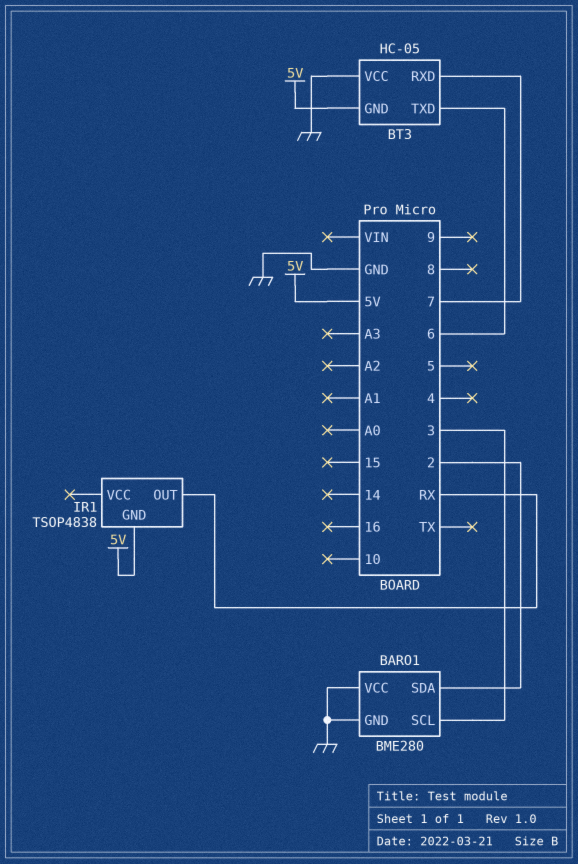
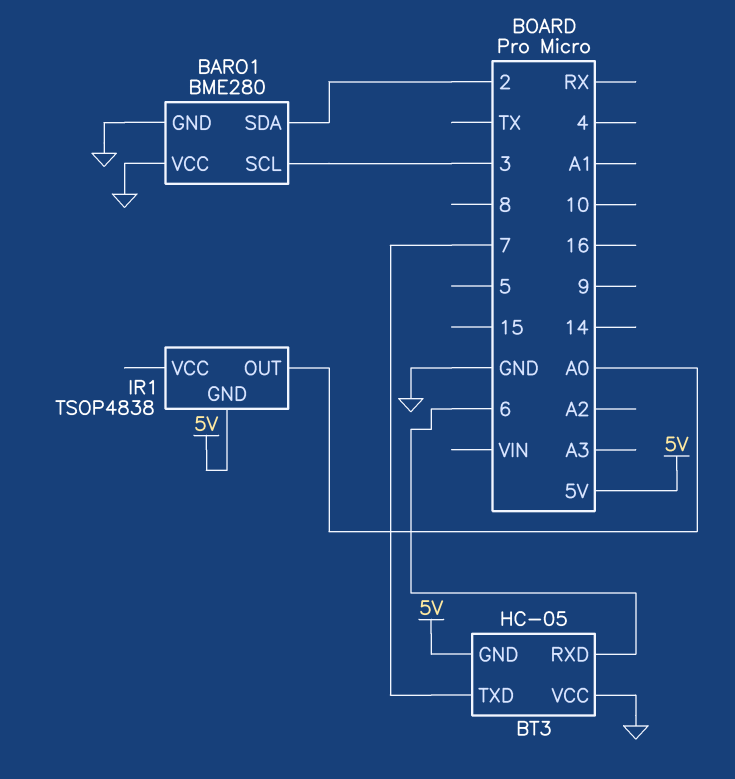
BT3 pin RXD: 7 -> 6
BT3 pin TXD: 6 -> 7
IR1 pin OUT: RX -> A0

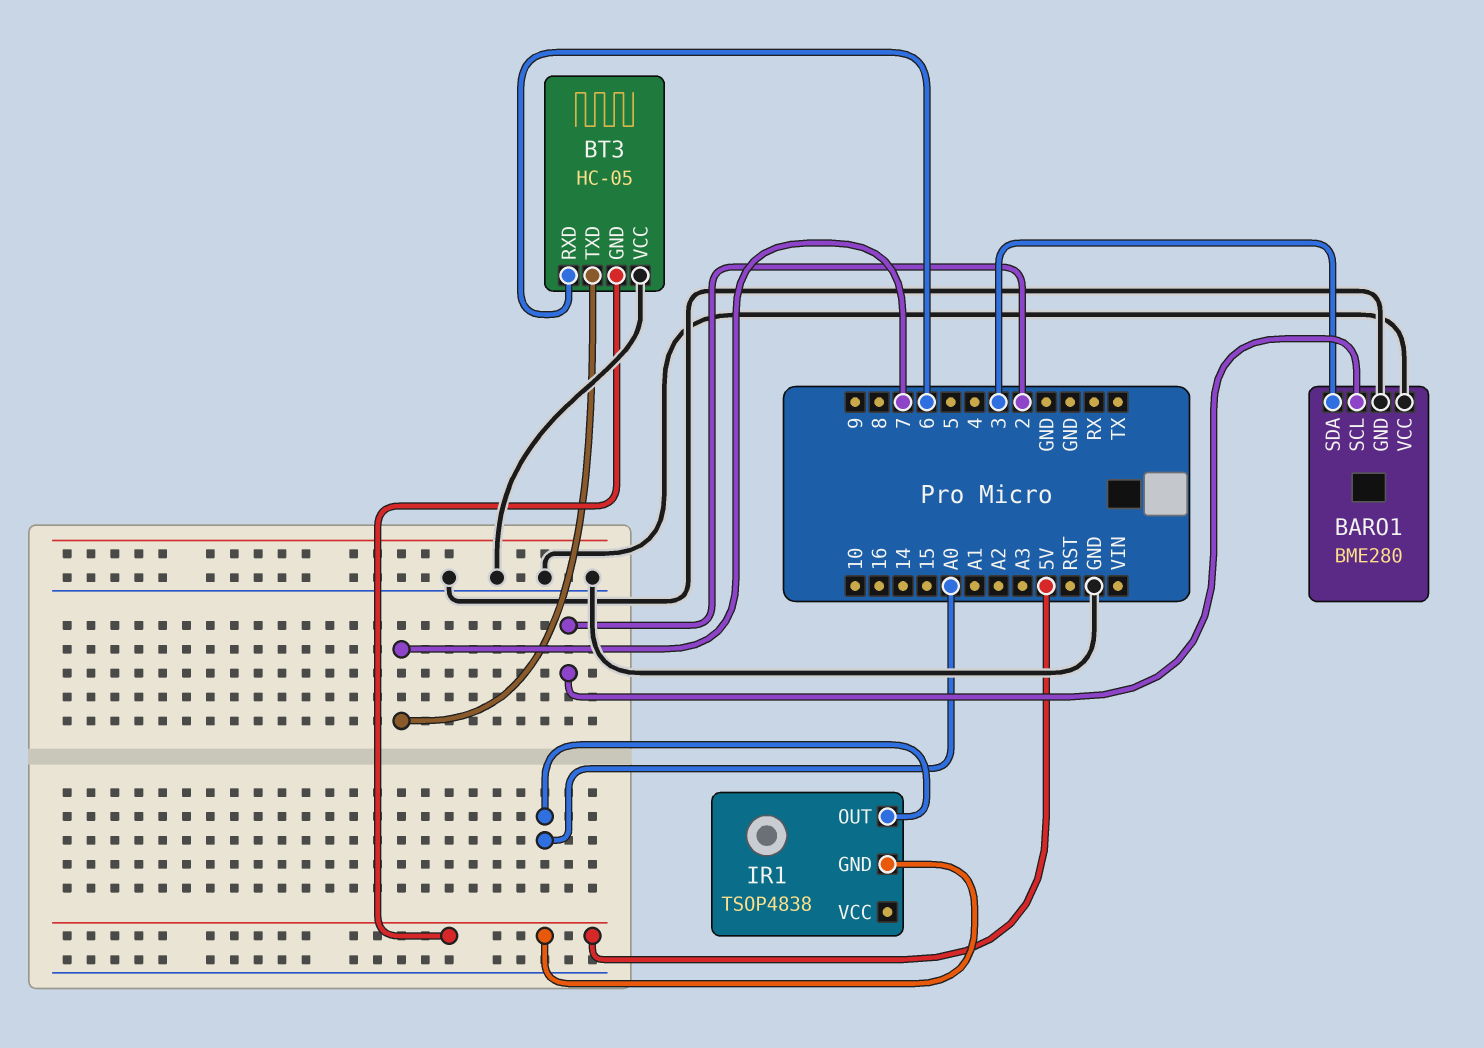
BARO1 pin SCL: 3 -> 2
BARO1 pin SDA: 2 -> 3

